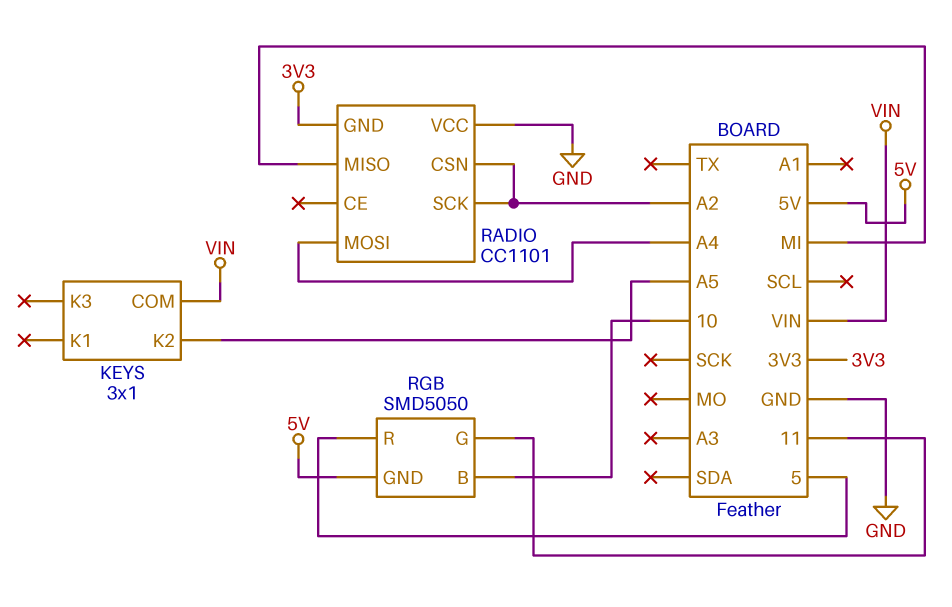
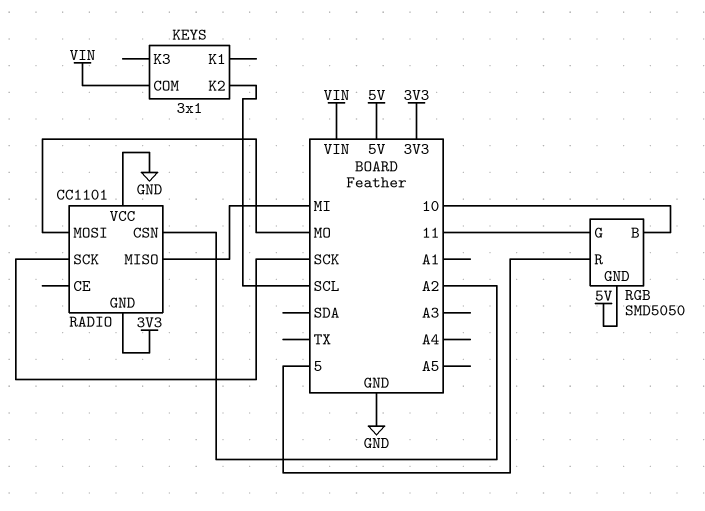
KEYS pin K2: A5 -> SCL
RADIO pin MOSI: A4 -> MO
RADIO pin SCK: A2 -> SCK

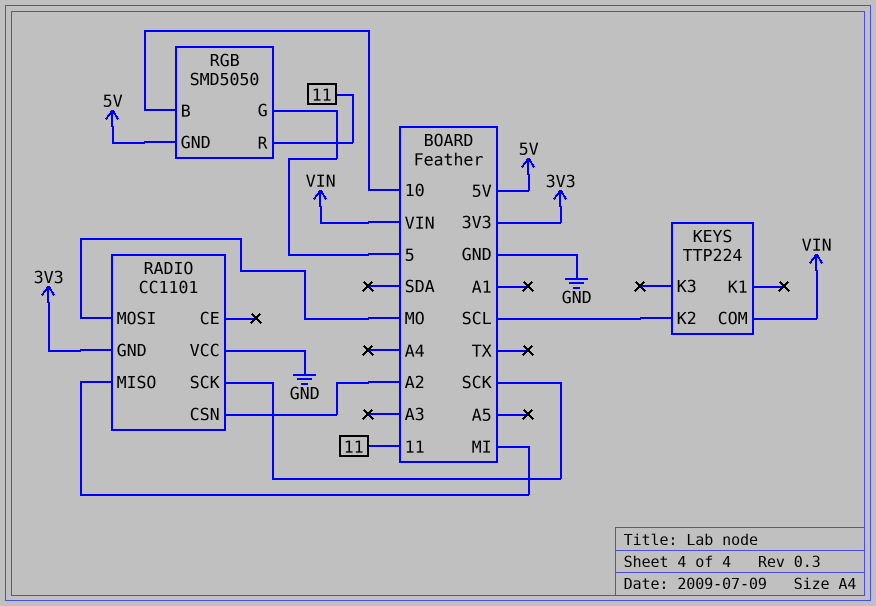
KEYS: 3x1 -> TTP224
RGB pin G: 11 -> 5
RGB pin R: 5 -> 11

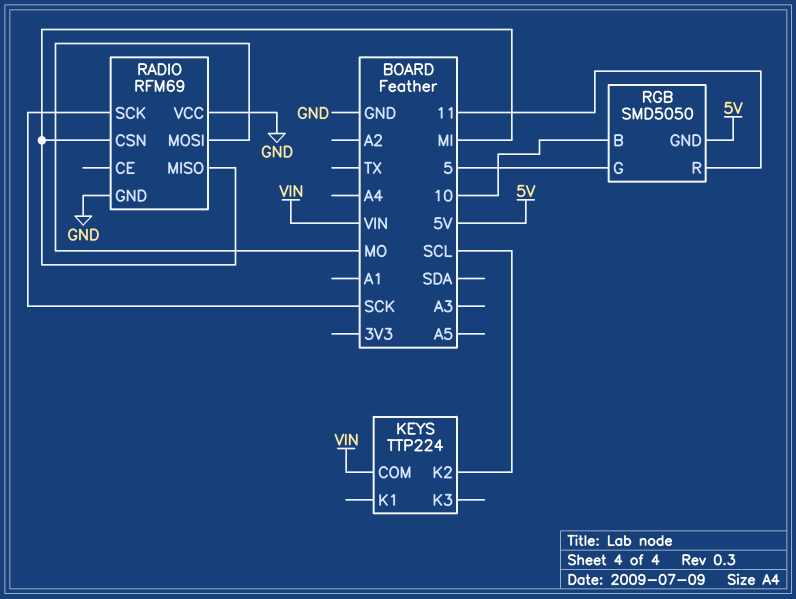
RADIO: CC1101 -> RFM69
RADIO pin CSN: A2 -> MI
RADIO pin GND: 3V3 -> GND

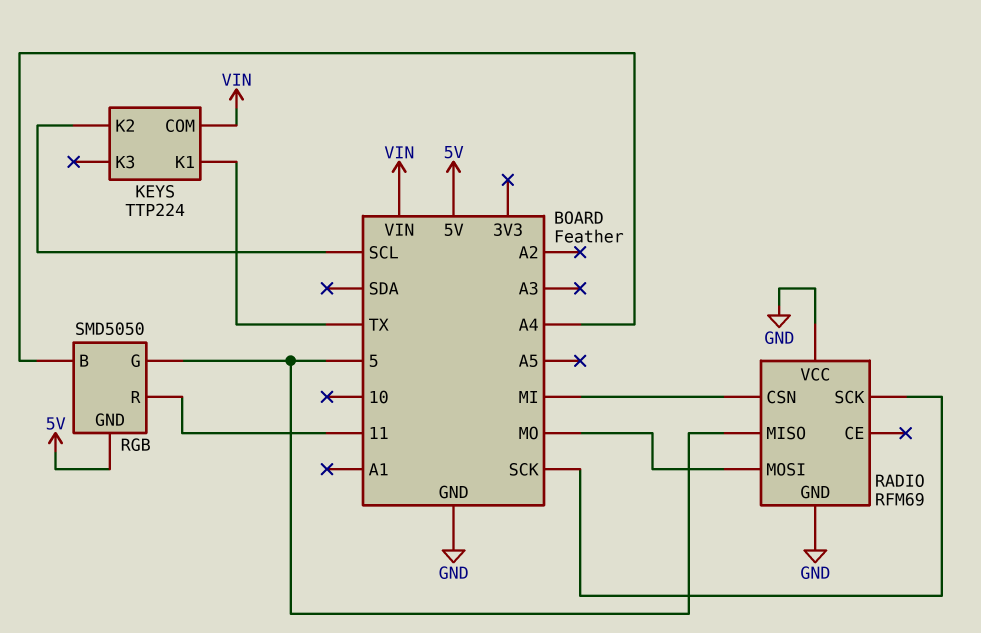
KEYS pin K1: none -> TX
RADIO pin MISO: MI -> 5
RGB pin B: 10 -> A4

